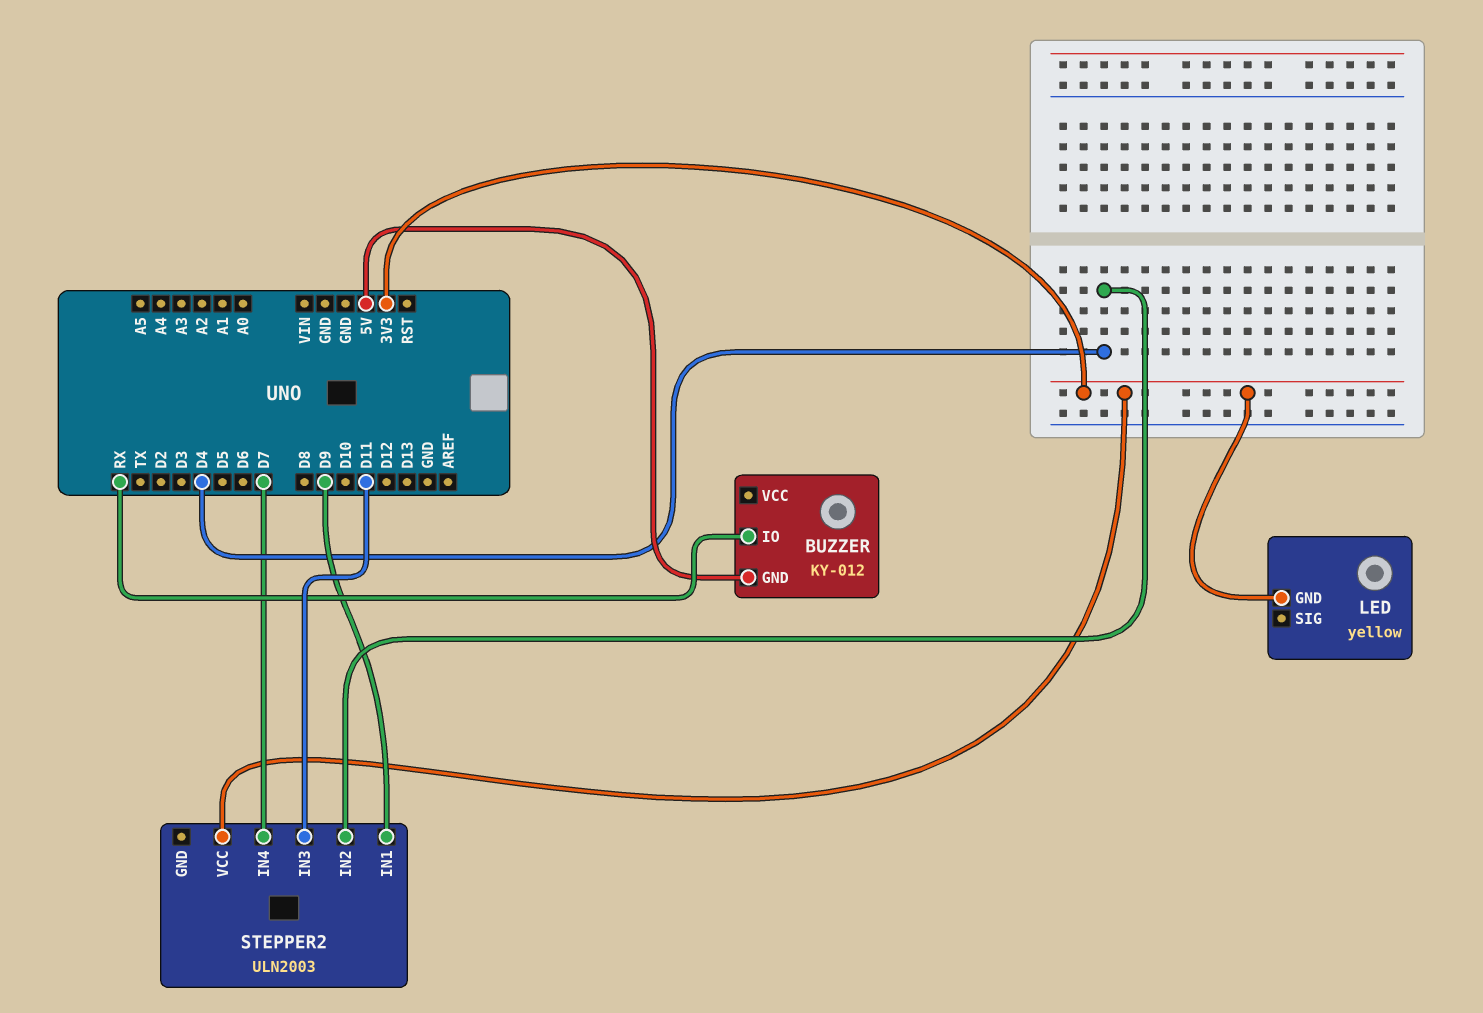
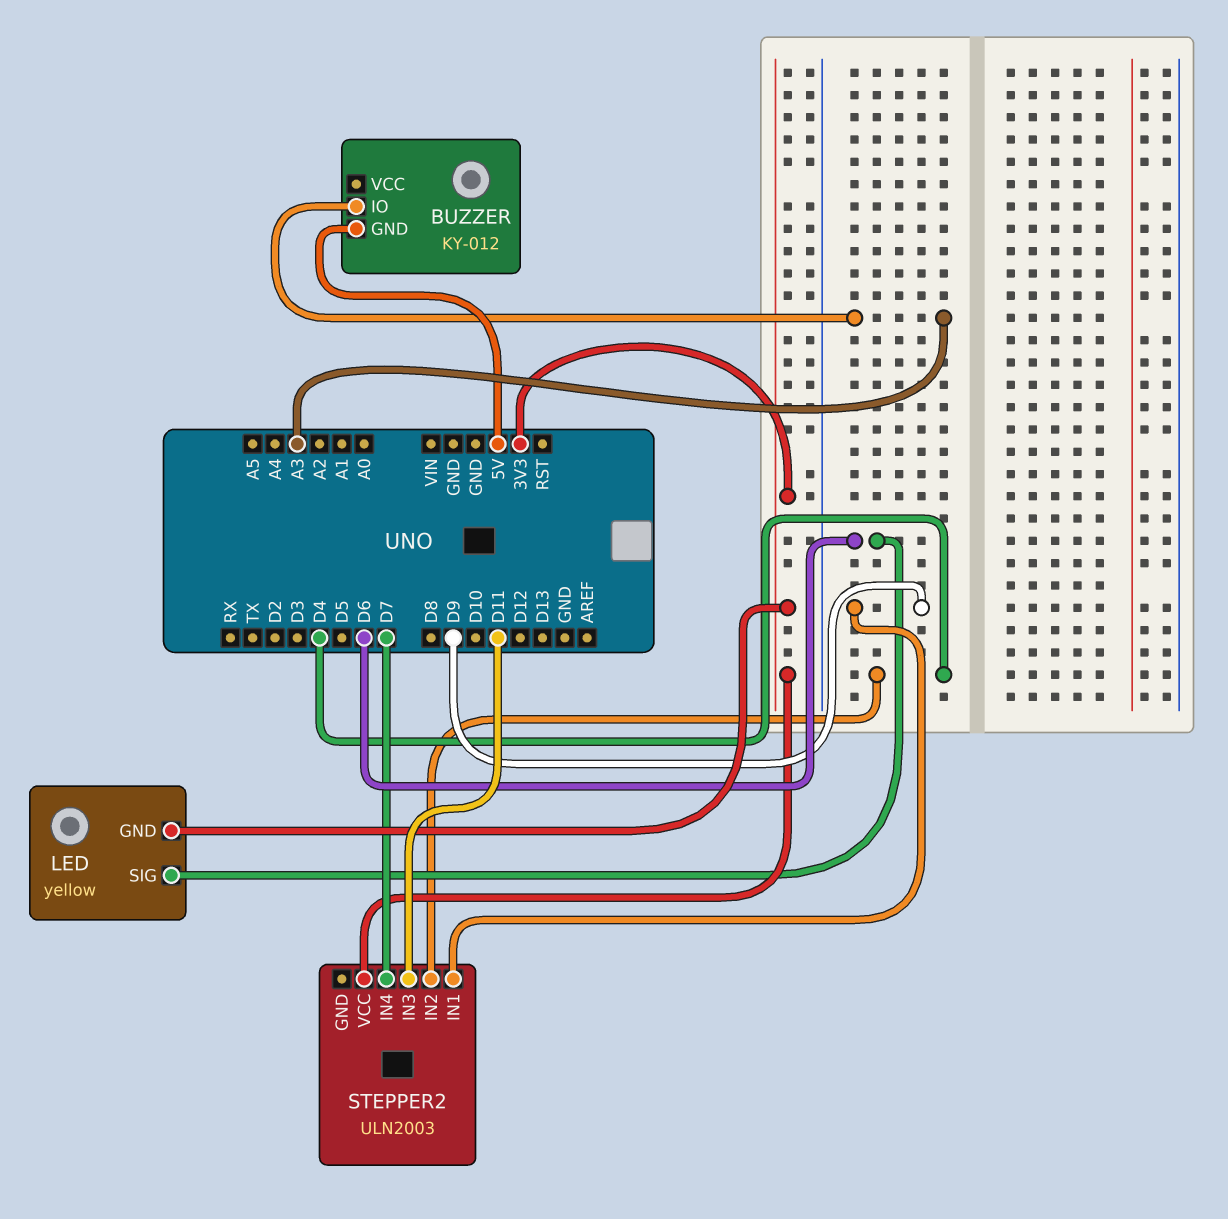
BUZZER pin IO: RX -> A3
LED pin SIG: none -> D6

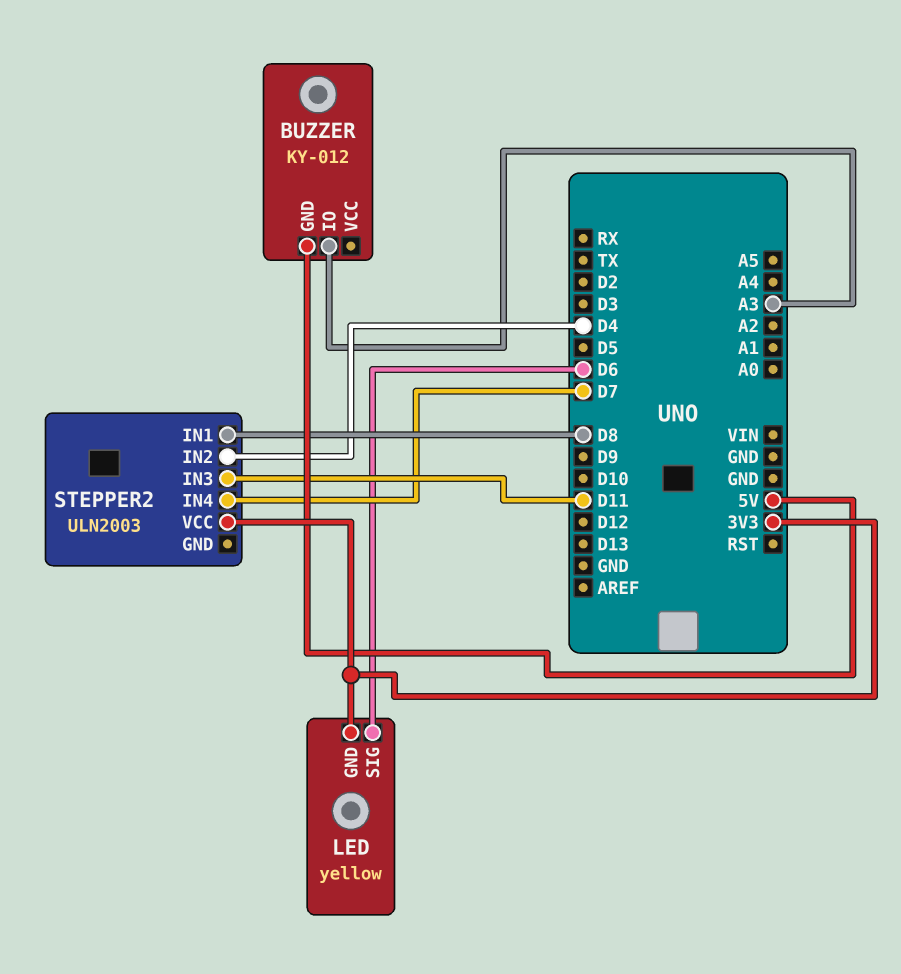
STEPPER2 pin IN1: D9 -> D8

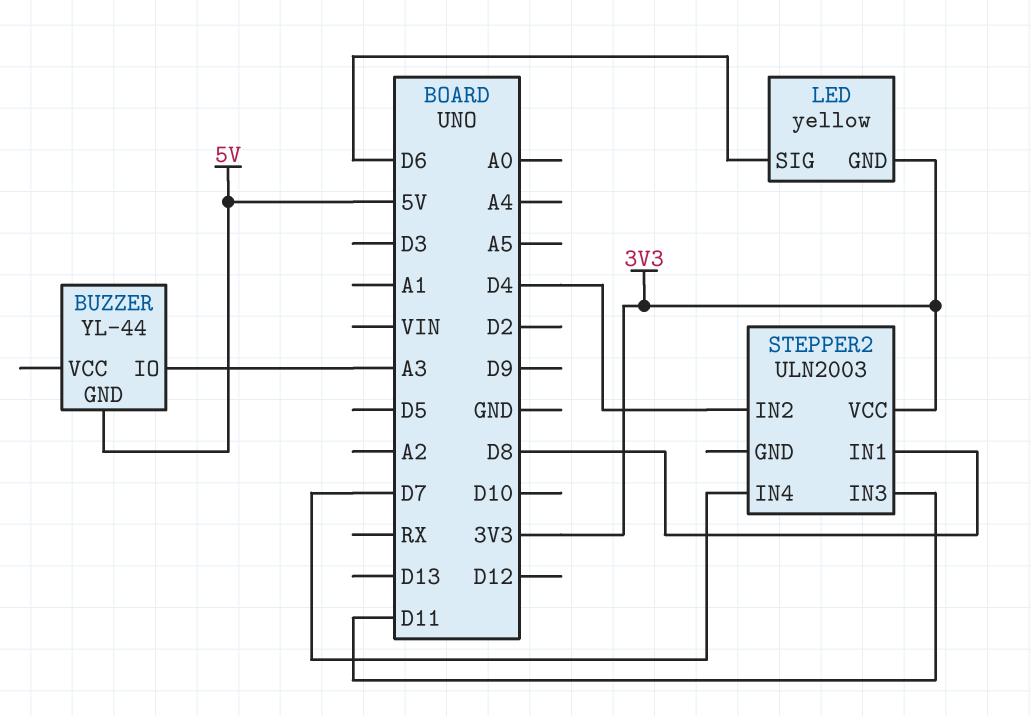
BUZZER: KY-012 -> YL-44

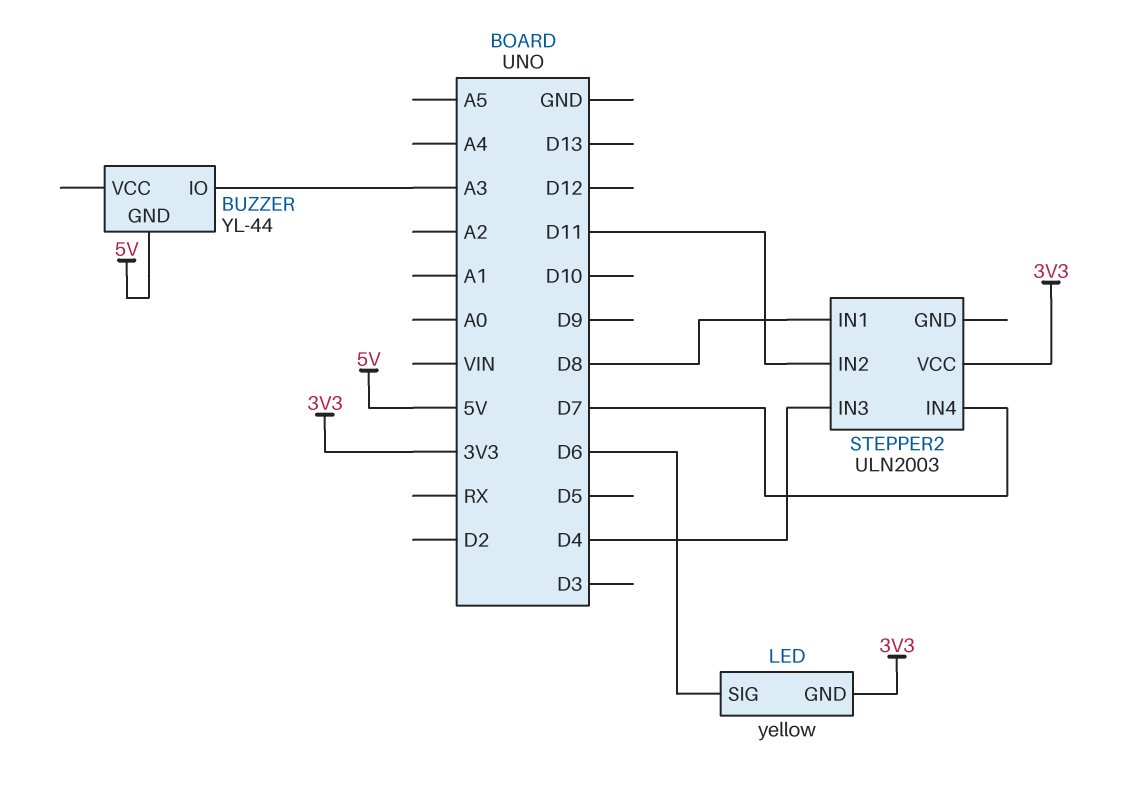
STEPPER2 pin IN2: D4 -> D11
STEPPER2 pin IN3: D11 -> D4

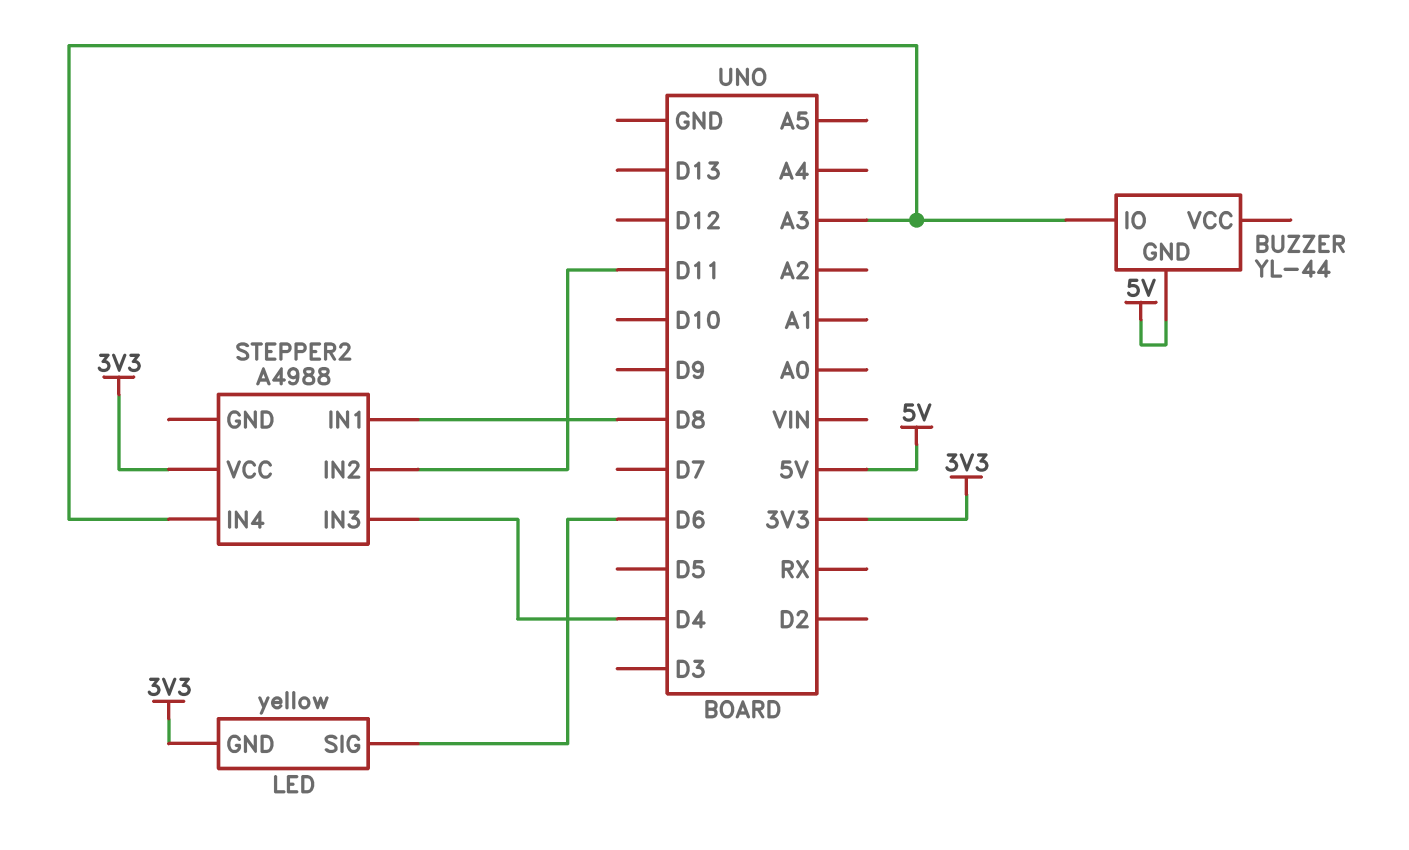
STEPPER2: ULN2003 -> A4988
STEPPER2 pin IN4: D7 -> A3

